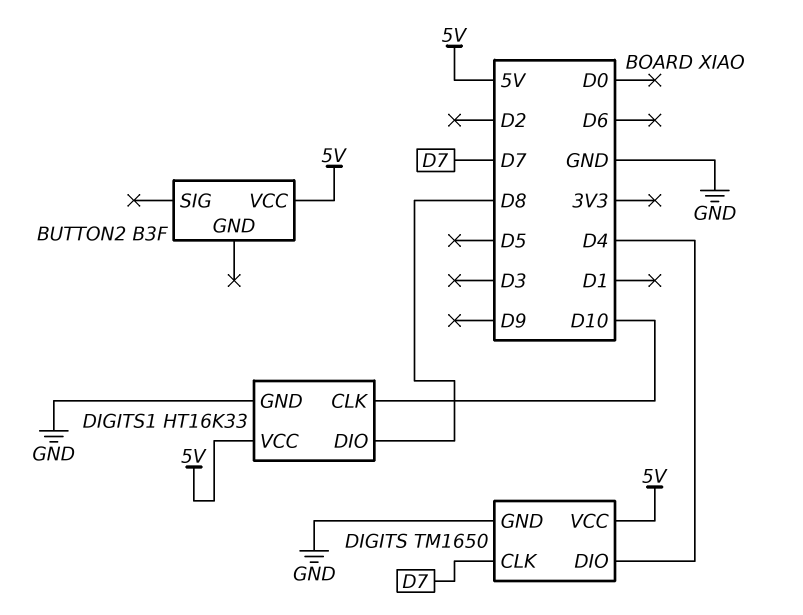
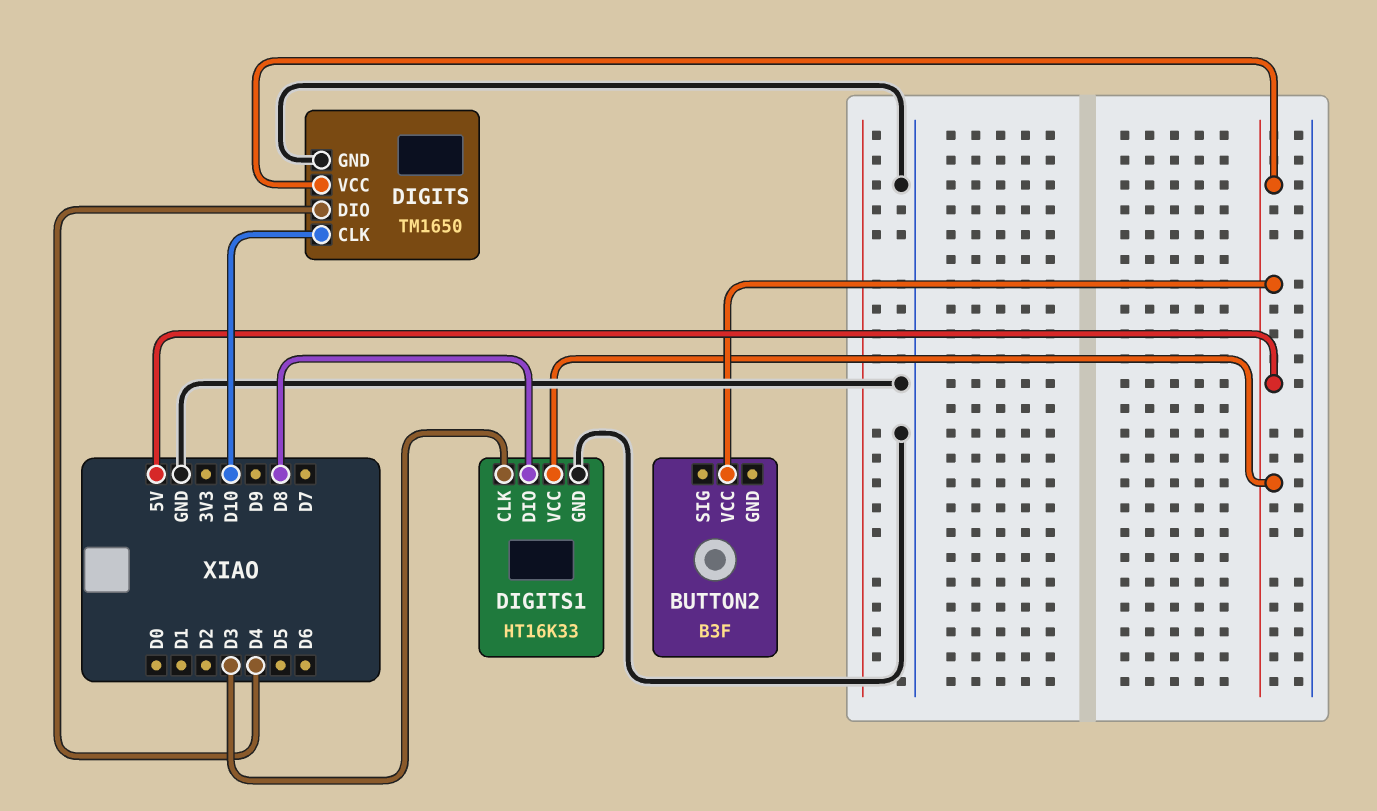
DIGITS pin CLK: D7 -> D10
DIGITS1 pin CLK: D10 -> D3

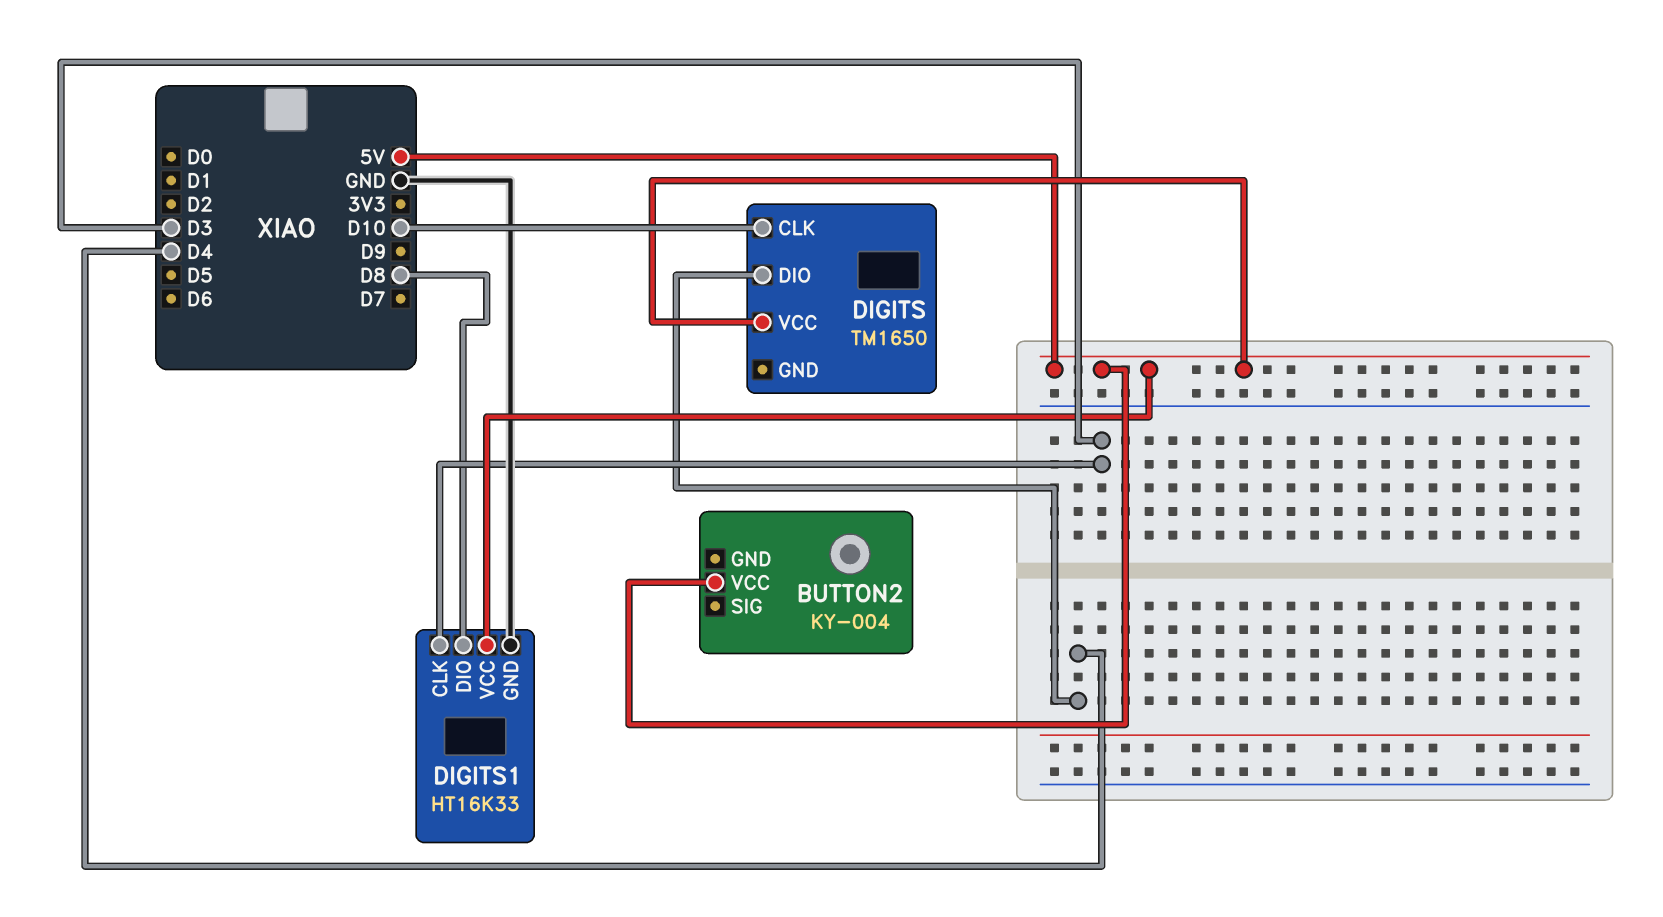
BUTTON2: B3F -> KY-004
DIGITS pin GND: GND -> none

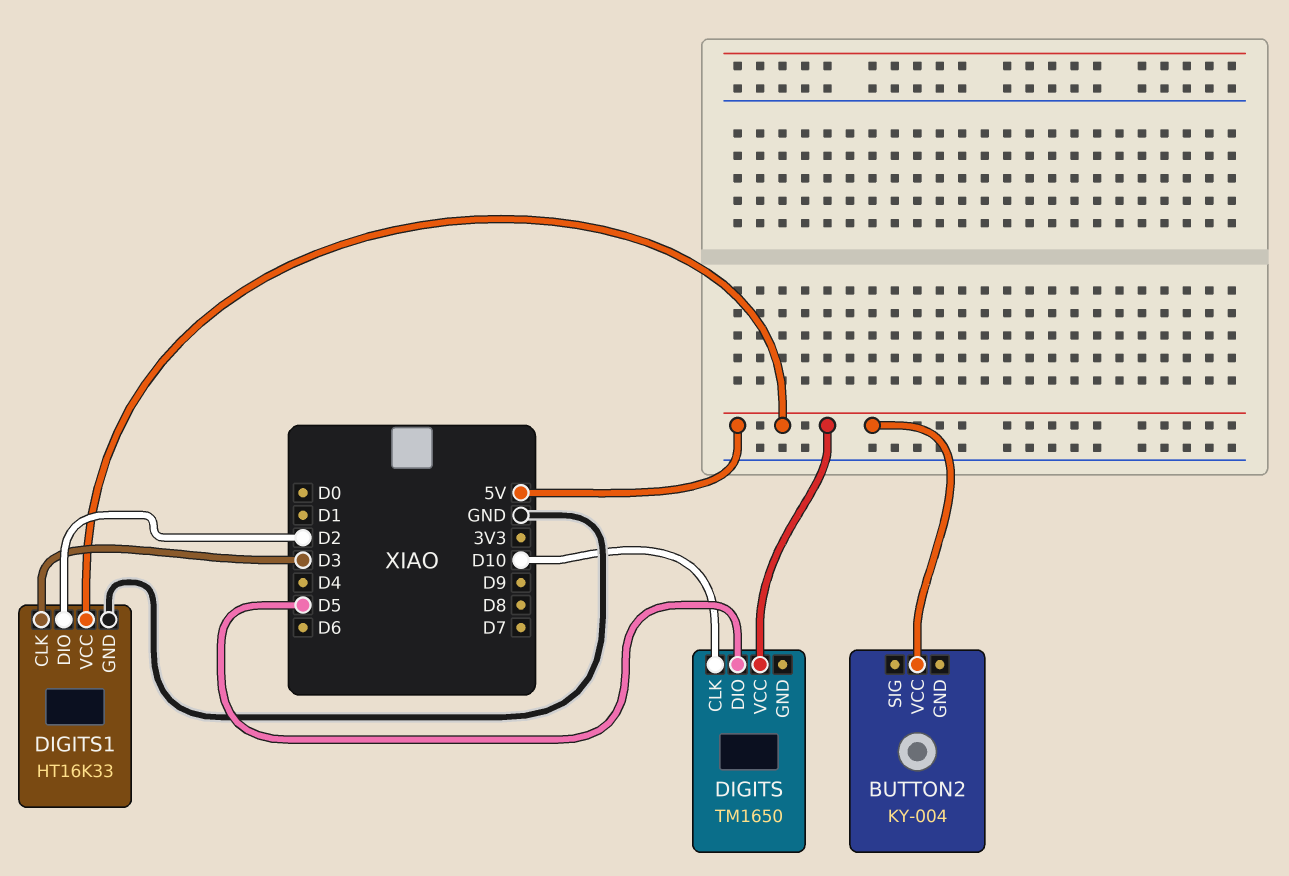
DIGITS pin DIO: D4 -> D5
DIGITS1 pin DIO: D8 -> D2

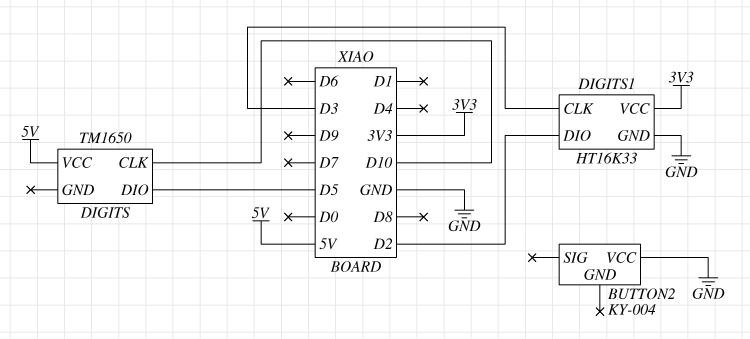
BUTTON2 pin VCC: 5V -> GND
DIGITS1 pin VCC: 5V -> 3V3

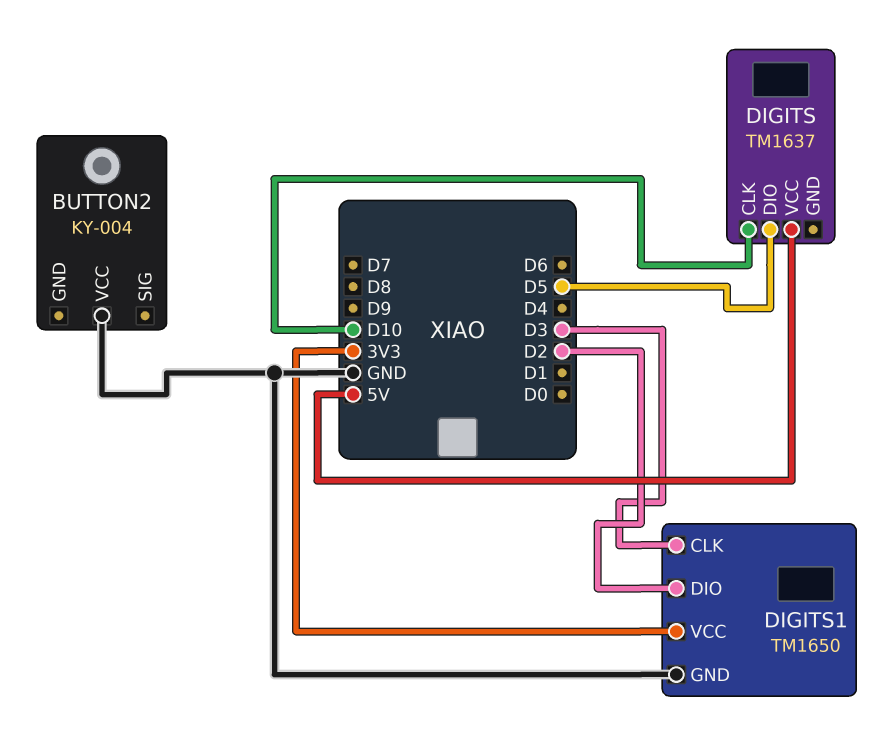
DIGITS: TM1650 -> TM1637
DIGITS1: HT16K33 -> TM1650

